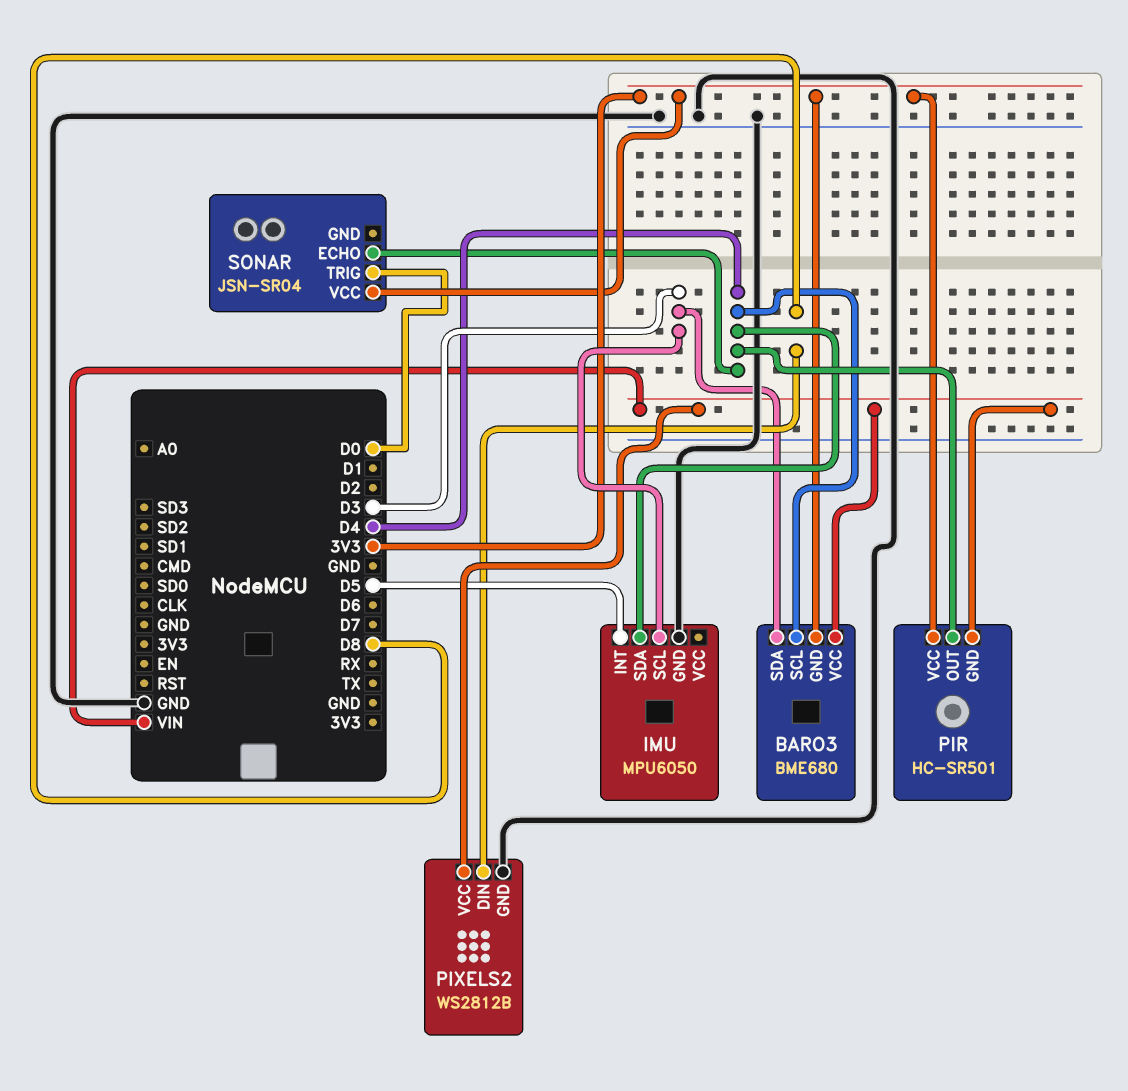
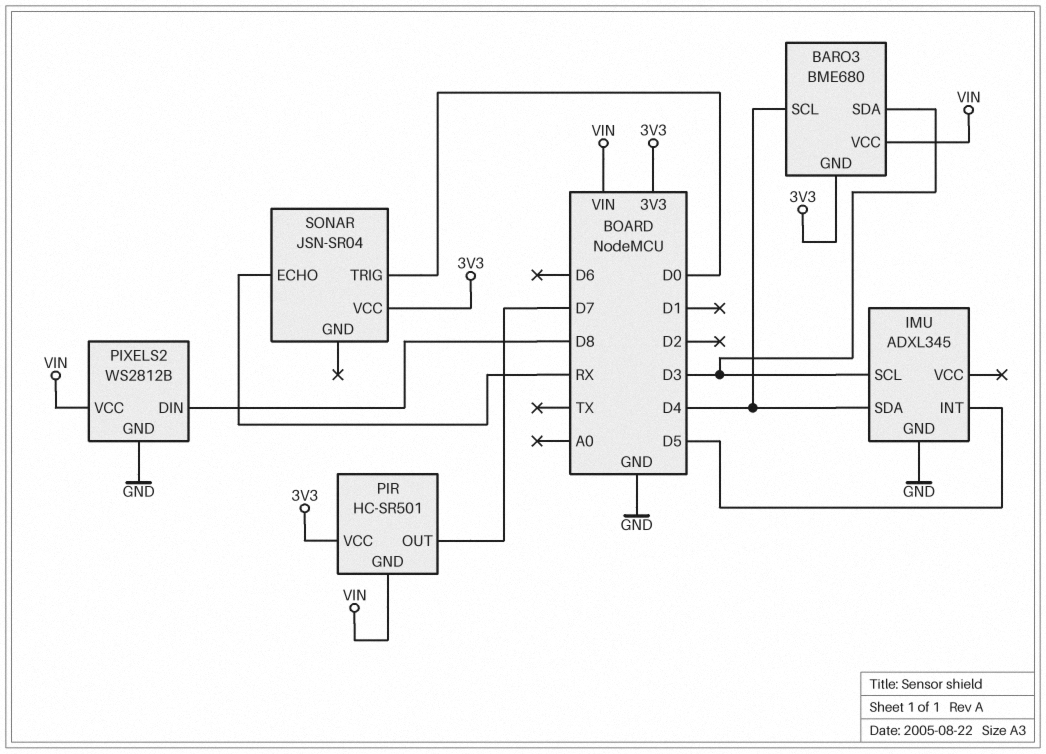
IMU: MPU6050 -> ADXL345
PIR pin OUT: D4 -> D7
SONAR pin ECHO: D4 -> RX

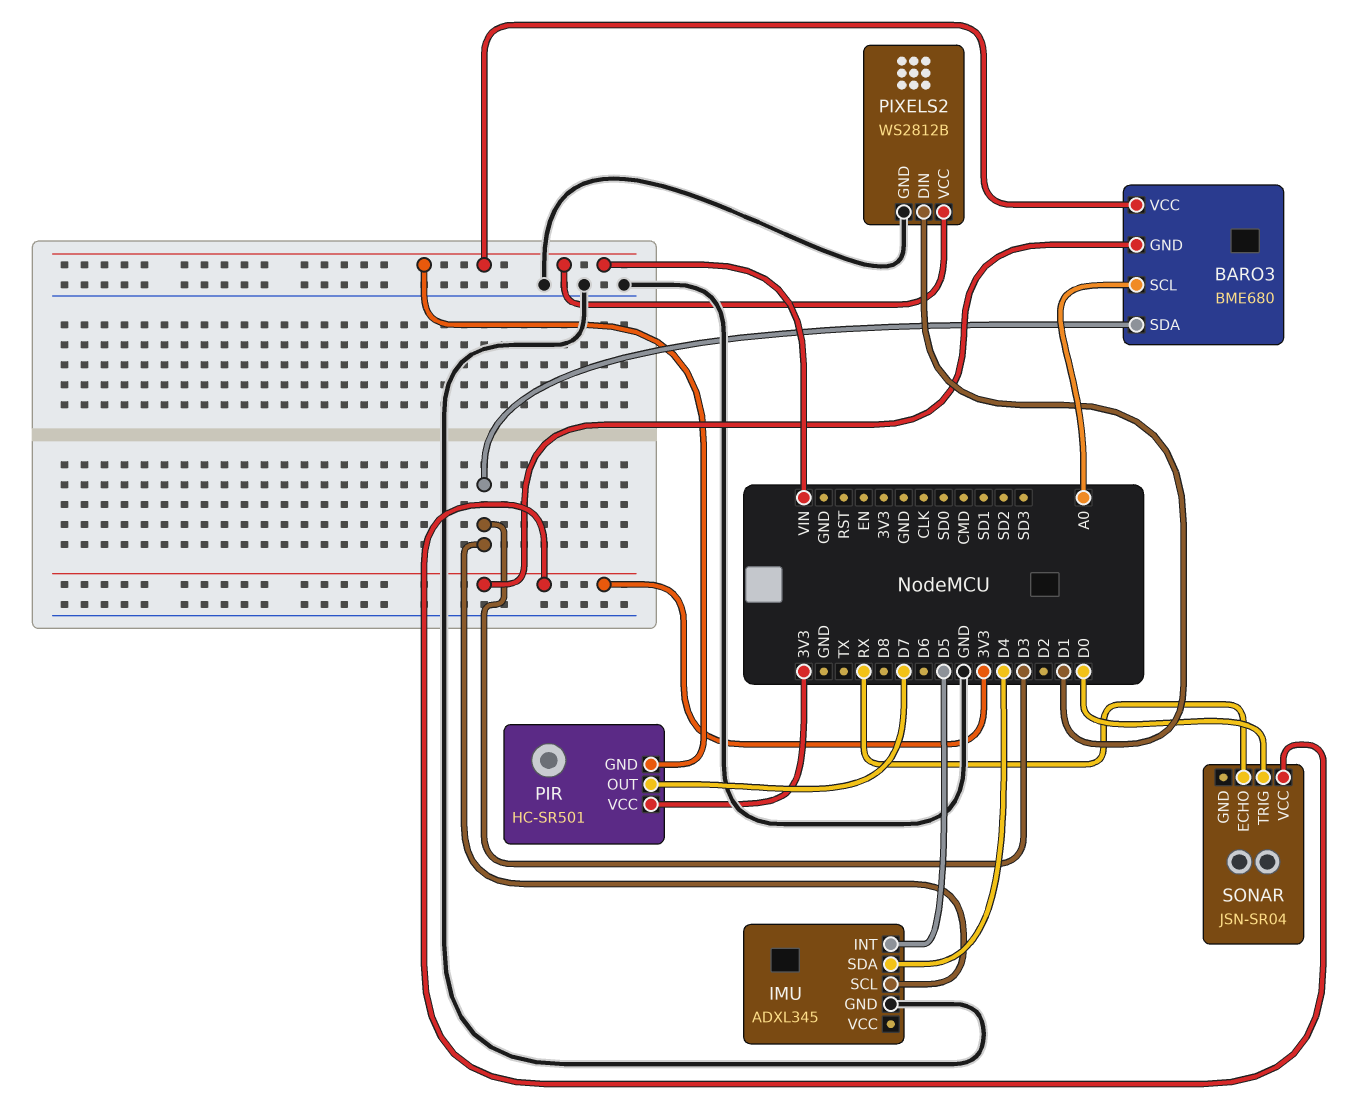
BARO3 pin SCL: D4 -> A0
PIXELS2 pin DIN: D8 -> D1

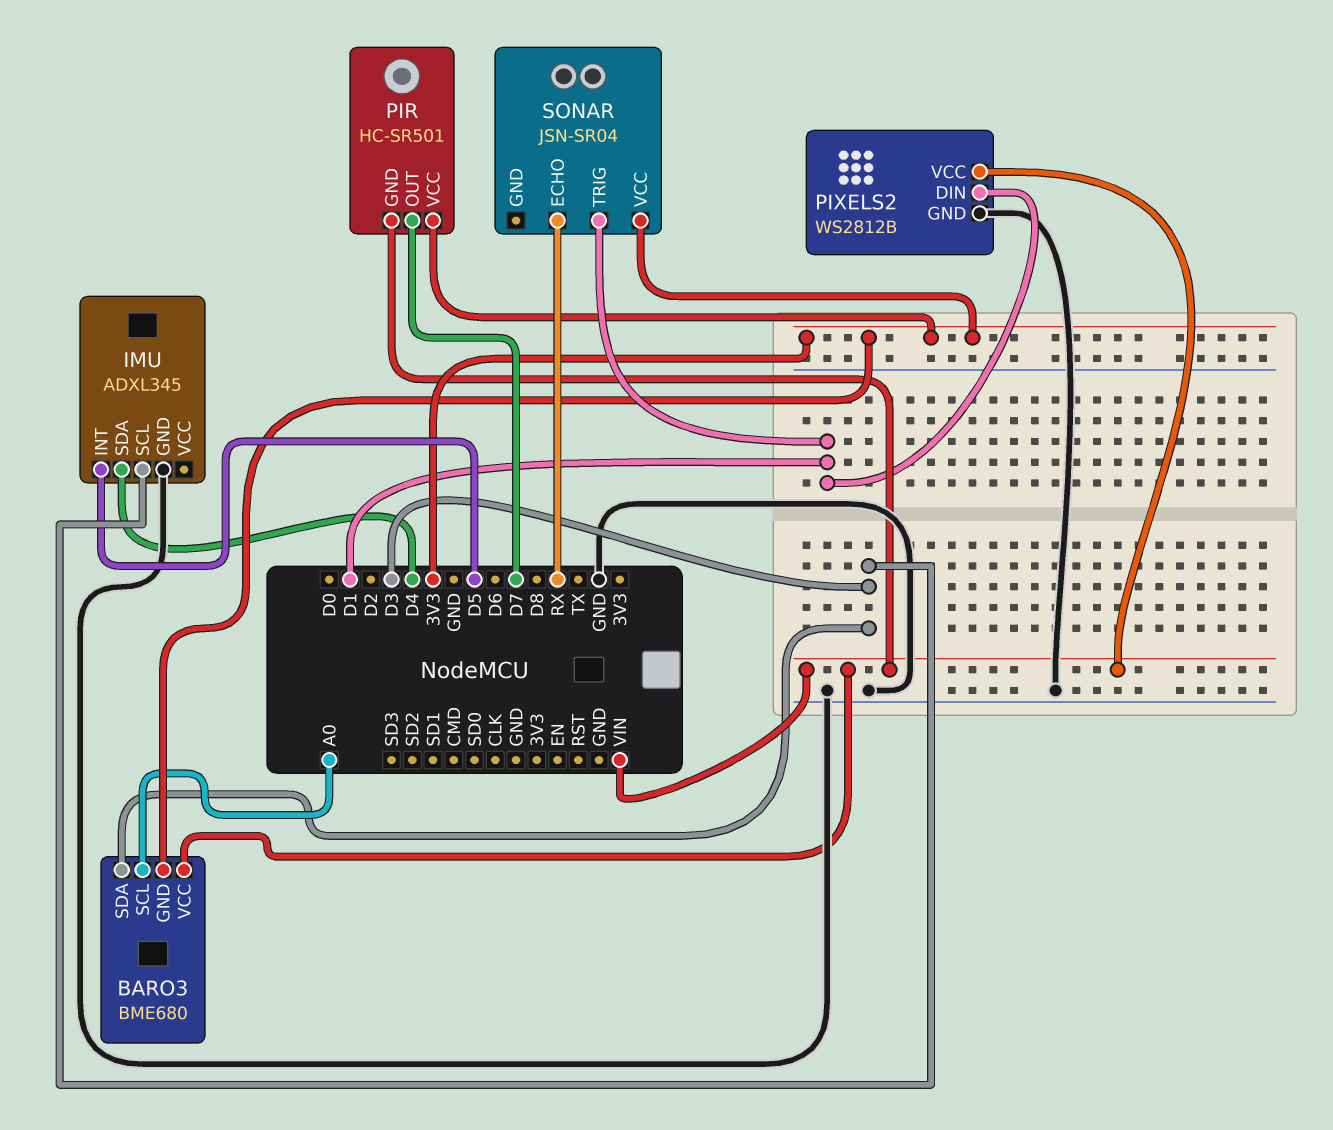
SONAR pin TRIG: D0 -> D1

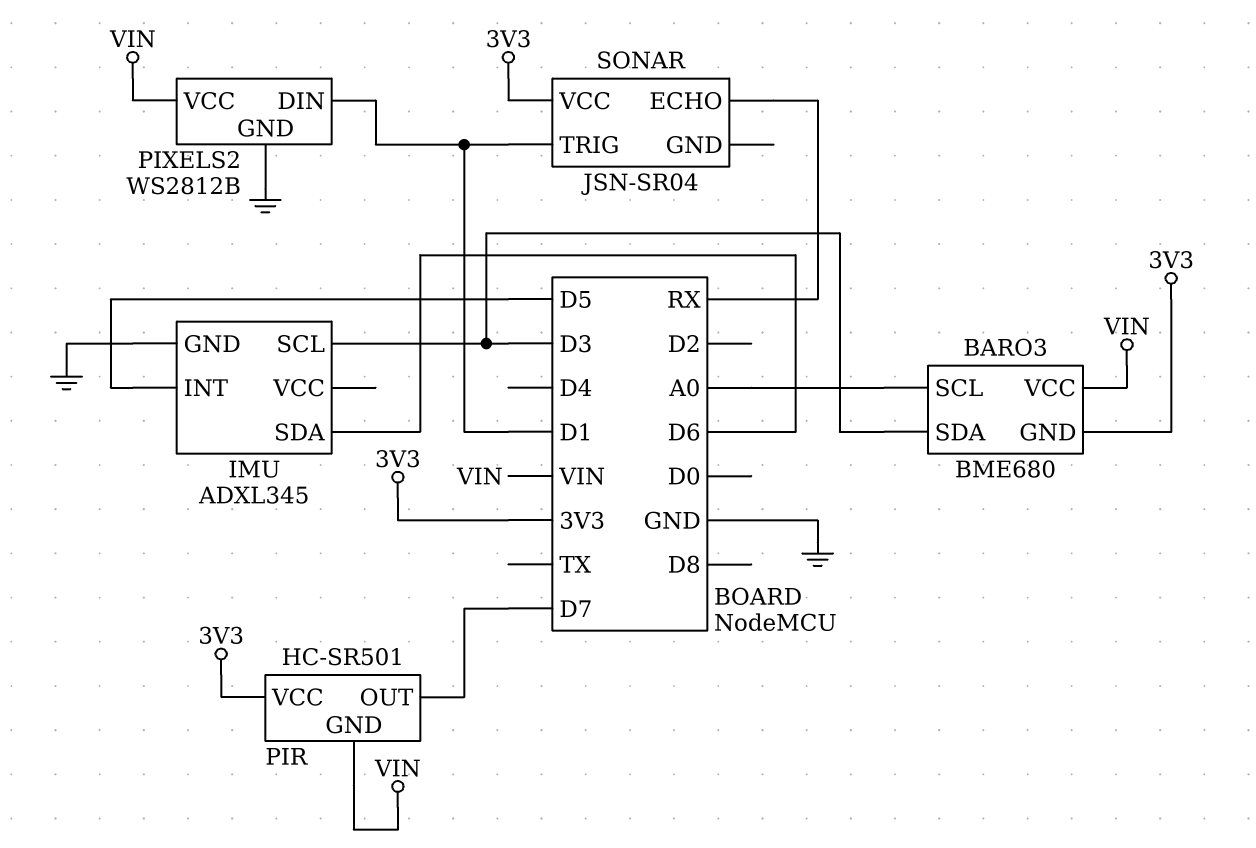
IMU pin SDA: D4 -> D6

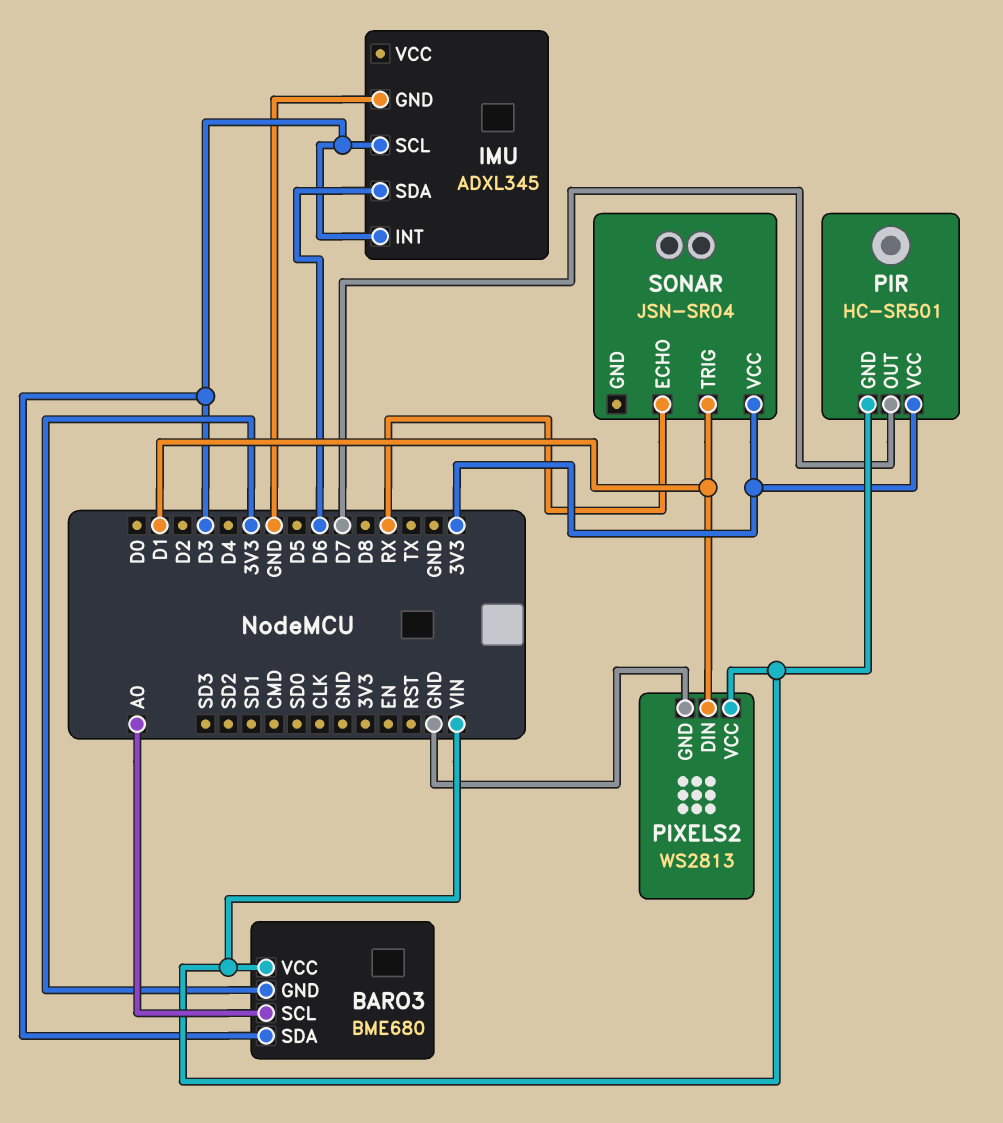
IMU pin INT: D5 -> D3
PIXELS2: WS2812B -> WS2813

